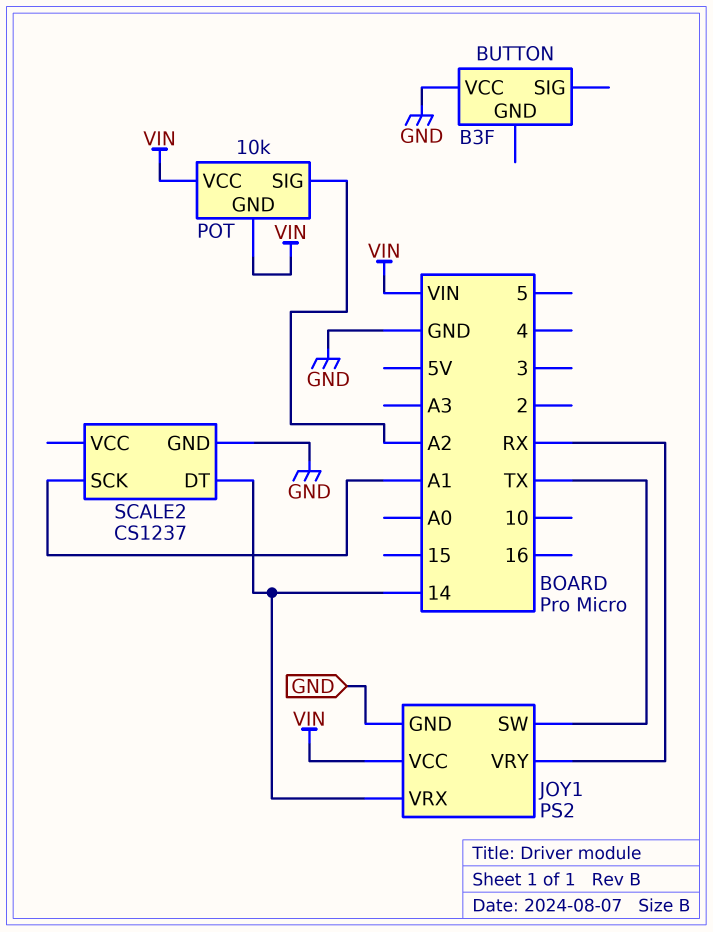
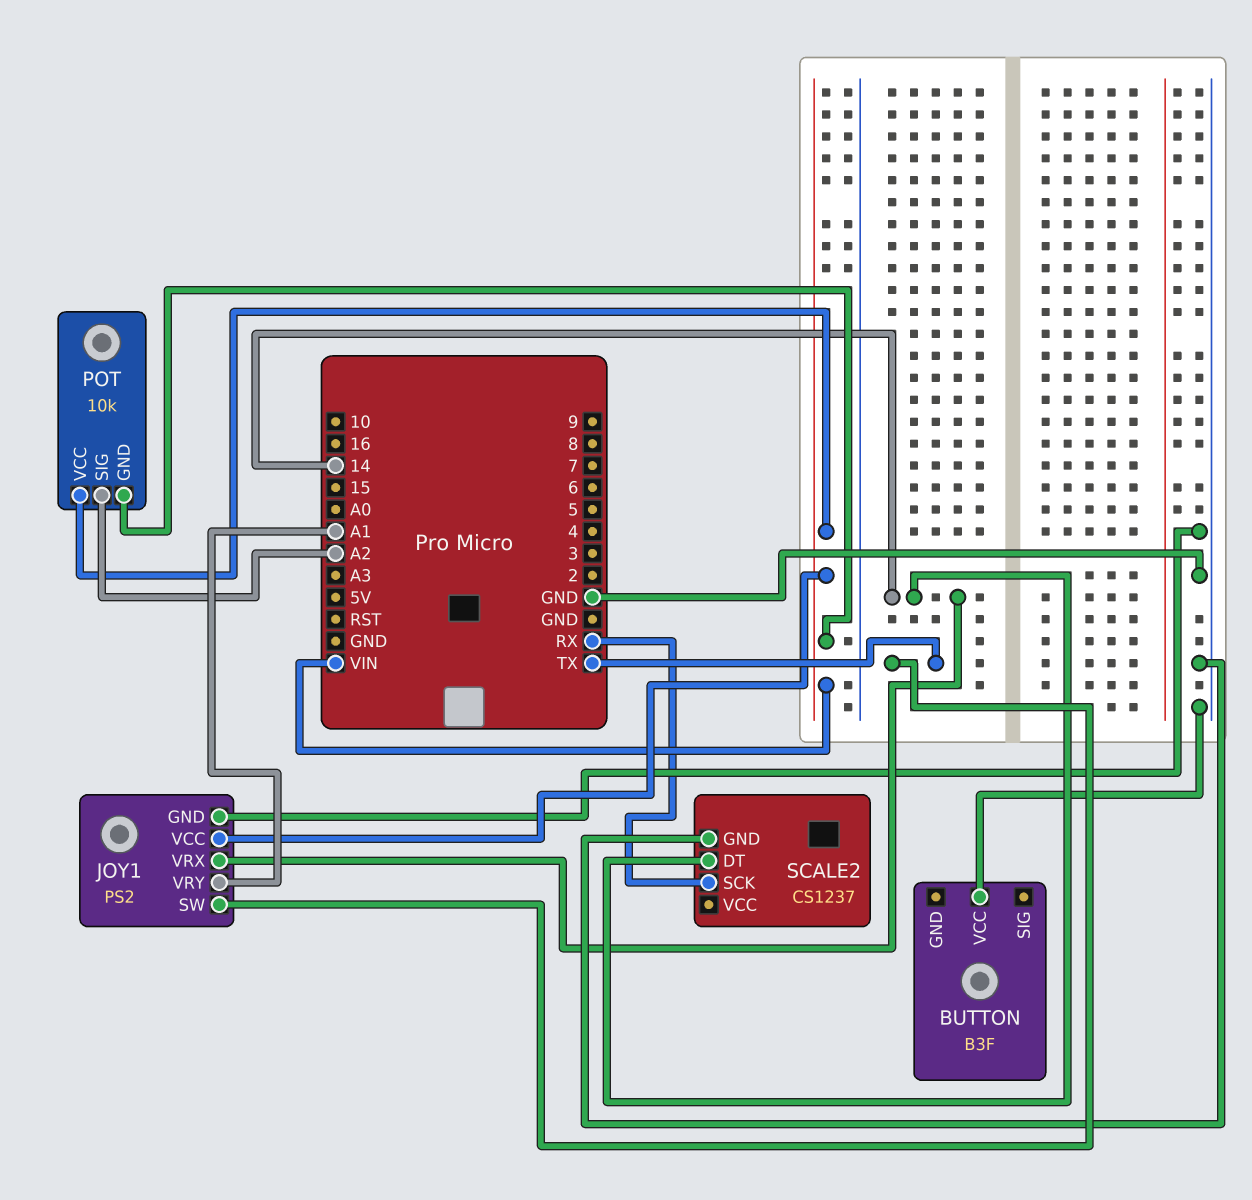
JOY1 pin VRY: RX -> A1
SCALE2 pin SCK: A1 -> RX

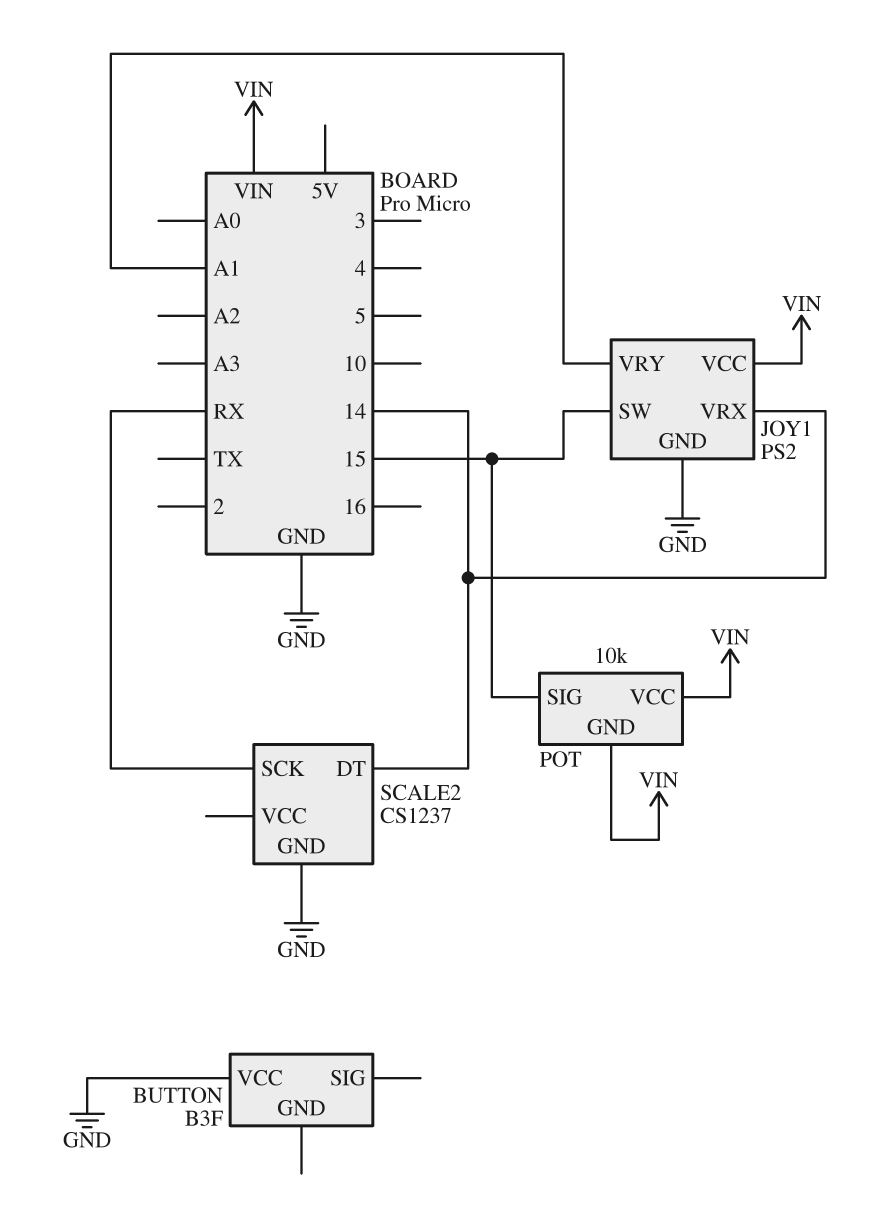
JOY1 pin SW: TX -> 15
POT pin SIG: A2 -> 15

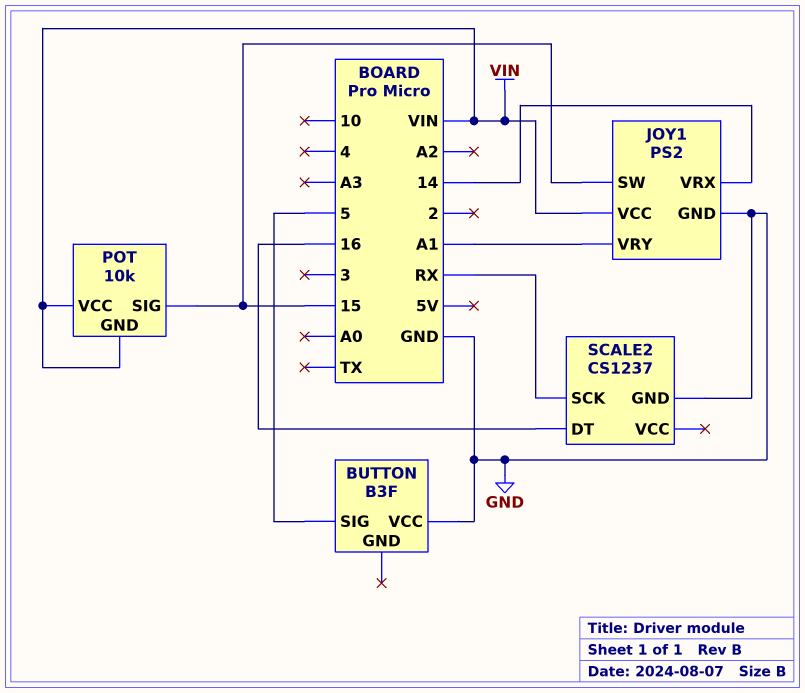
BUTTON pin SIG: none -> 5
SCALE2 pin DT: 14 -> 16

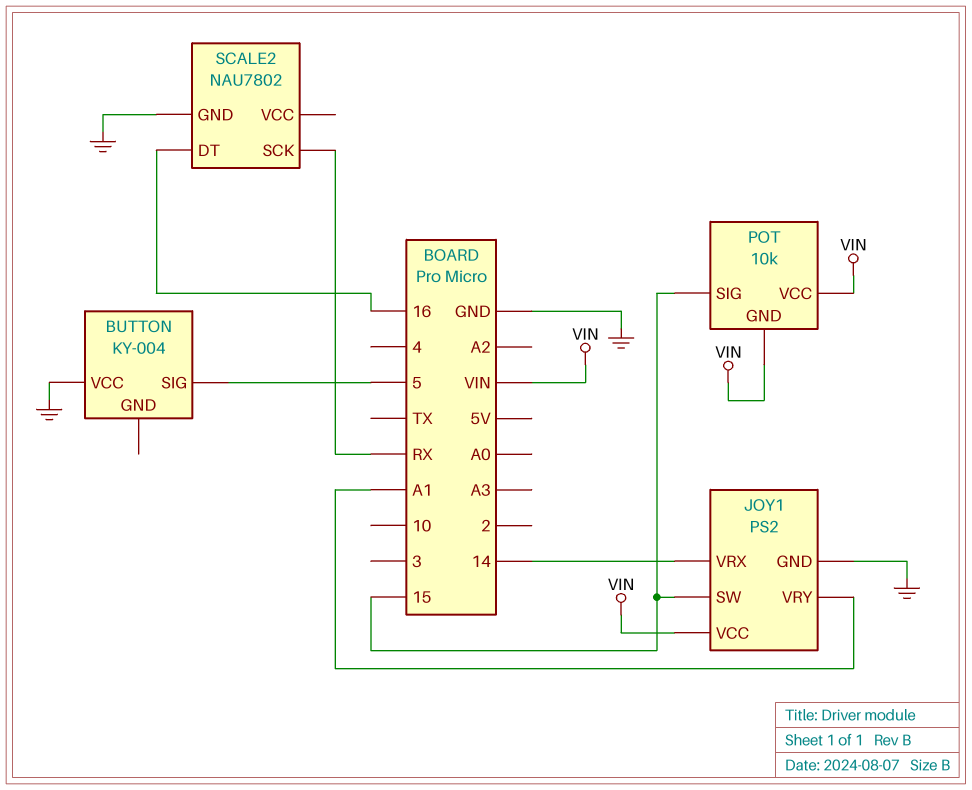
BUTTON: B3F -> KY-004
SCALE2: CS1237 -> NAU7802

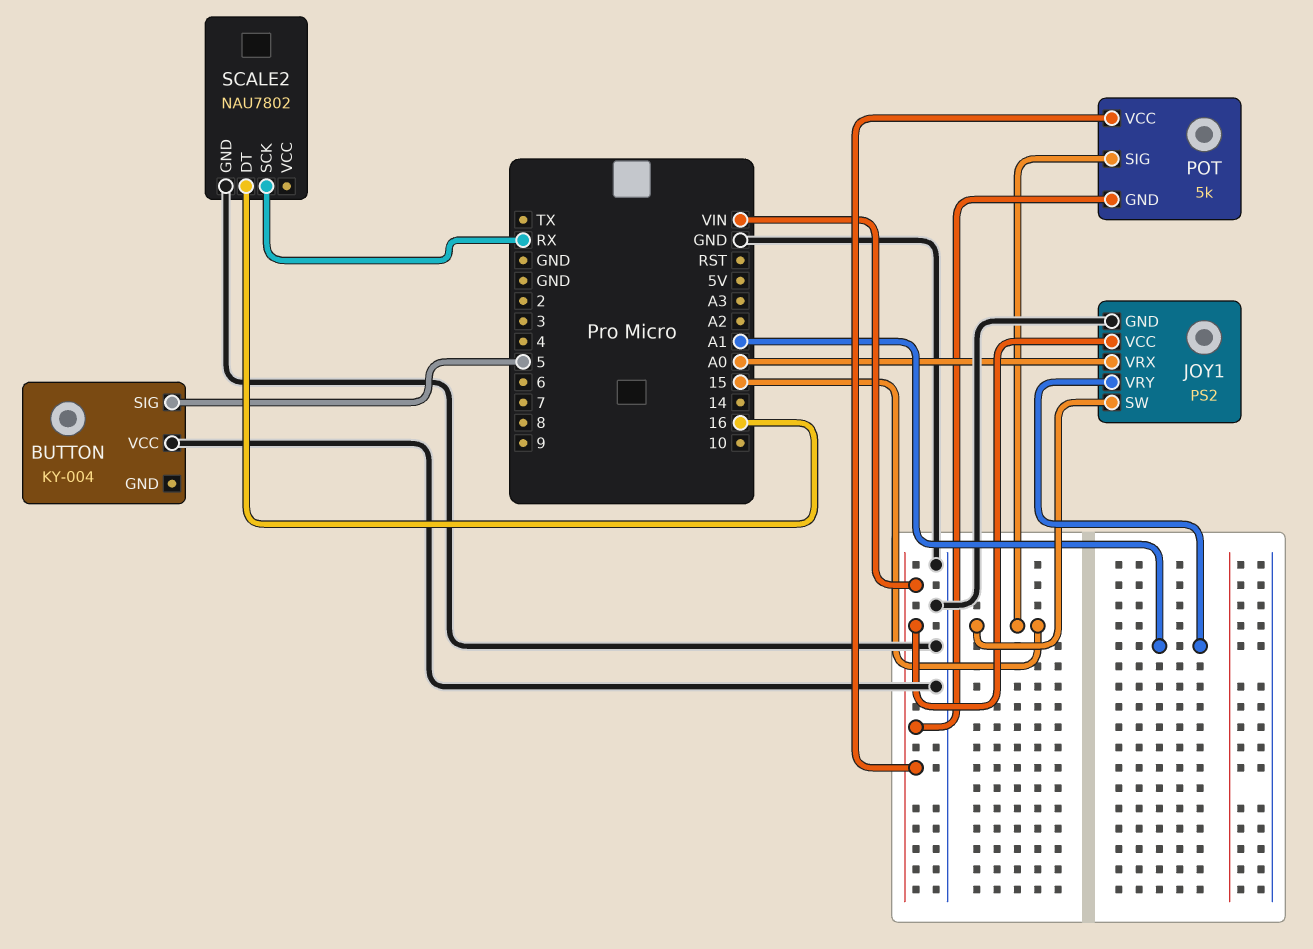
JOY1 pin VRX: 14 -> A0
POT: 10k -> 5k

